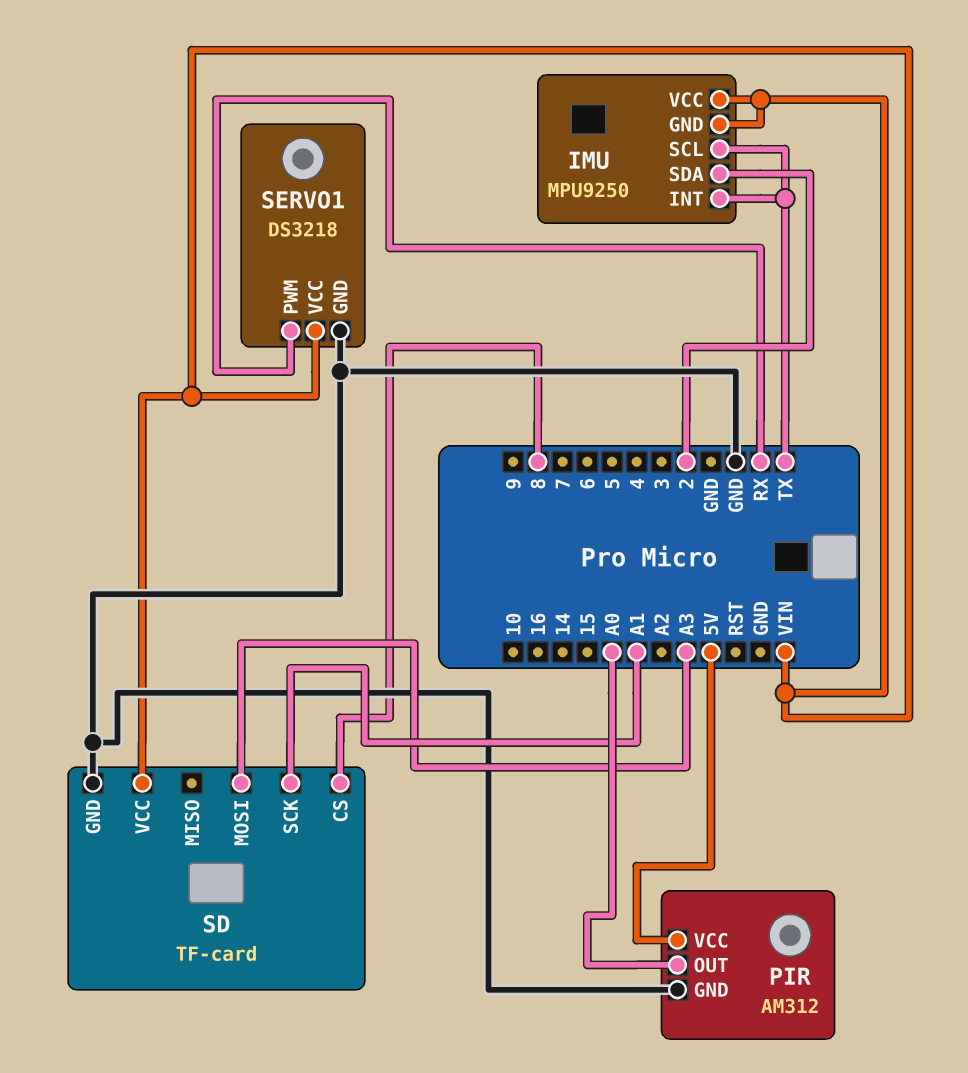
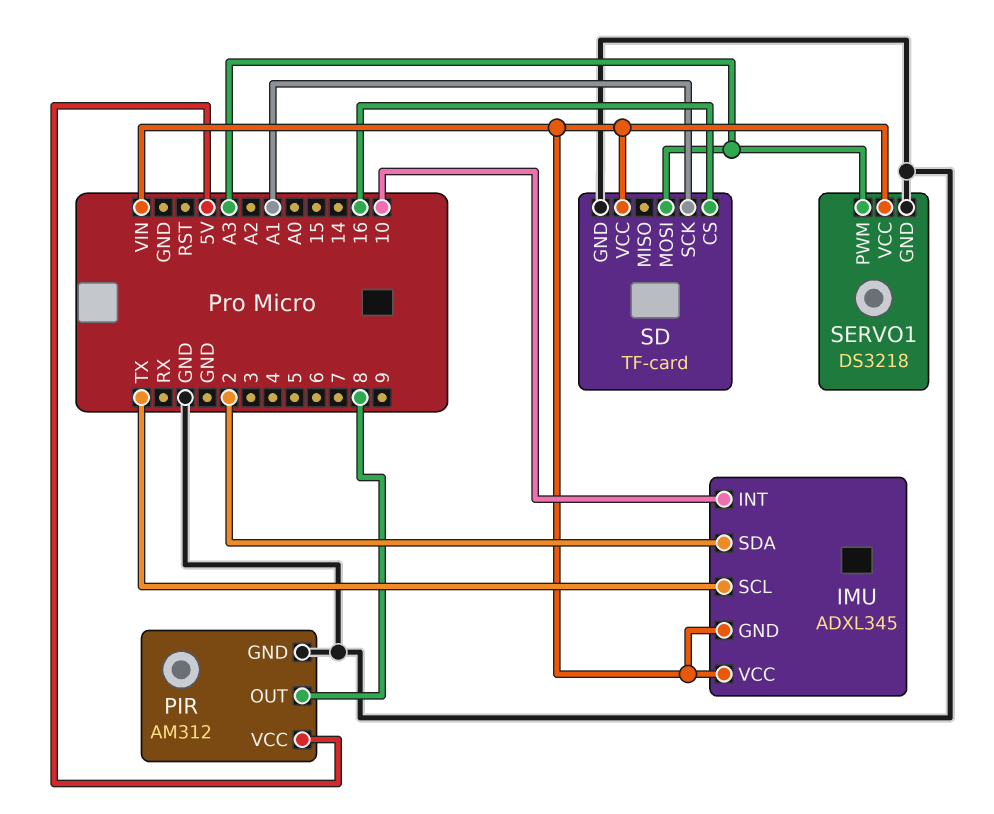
IMU: MPU9250 -> ADXL345
IMU pin INT: TX -> 10
PIR pin OUT: A0 -> 8
SD pin CS: 8 -> 16
SERVO1 pin PWM: RX -> A3

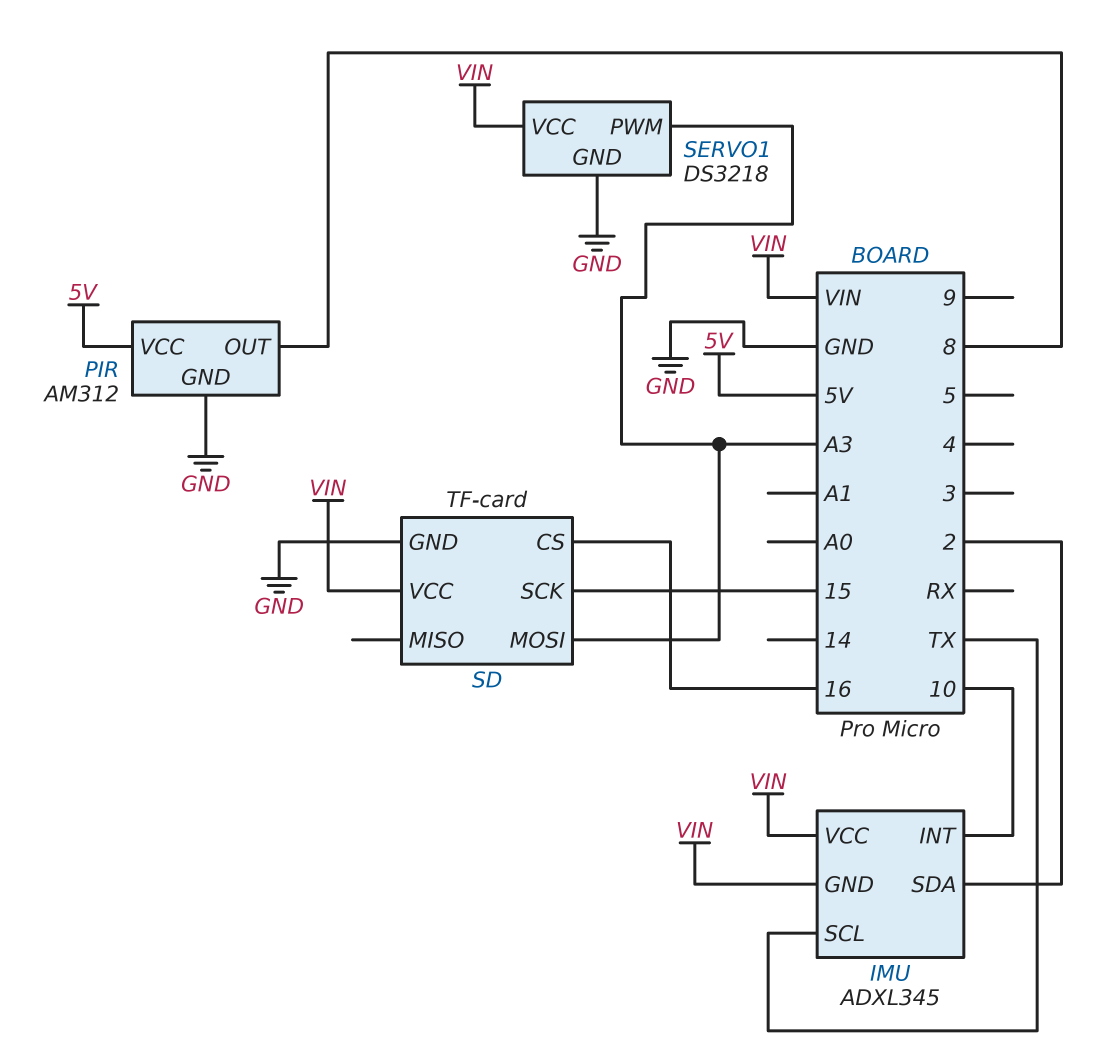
SD pin SCK: A1 -> 15

